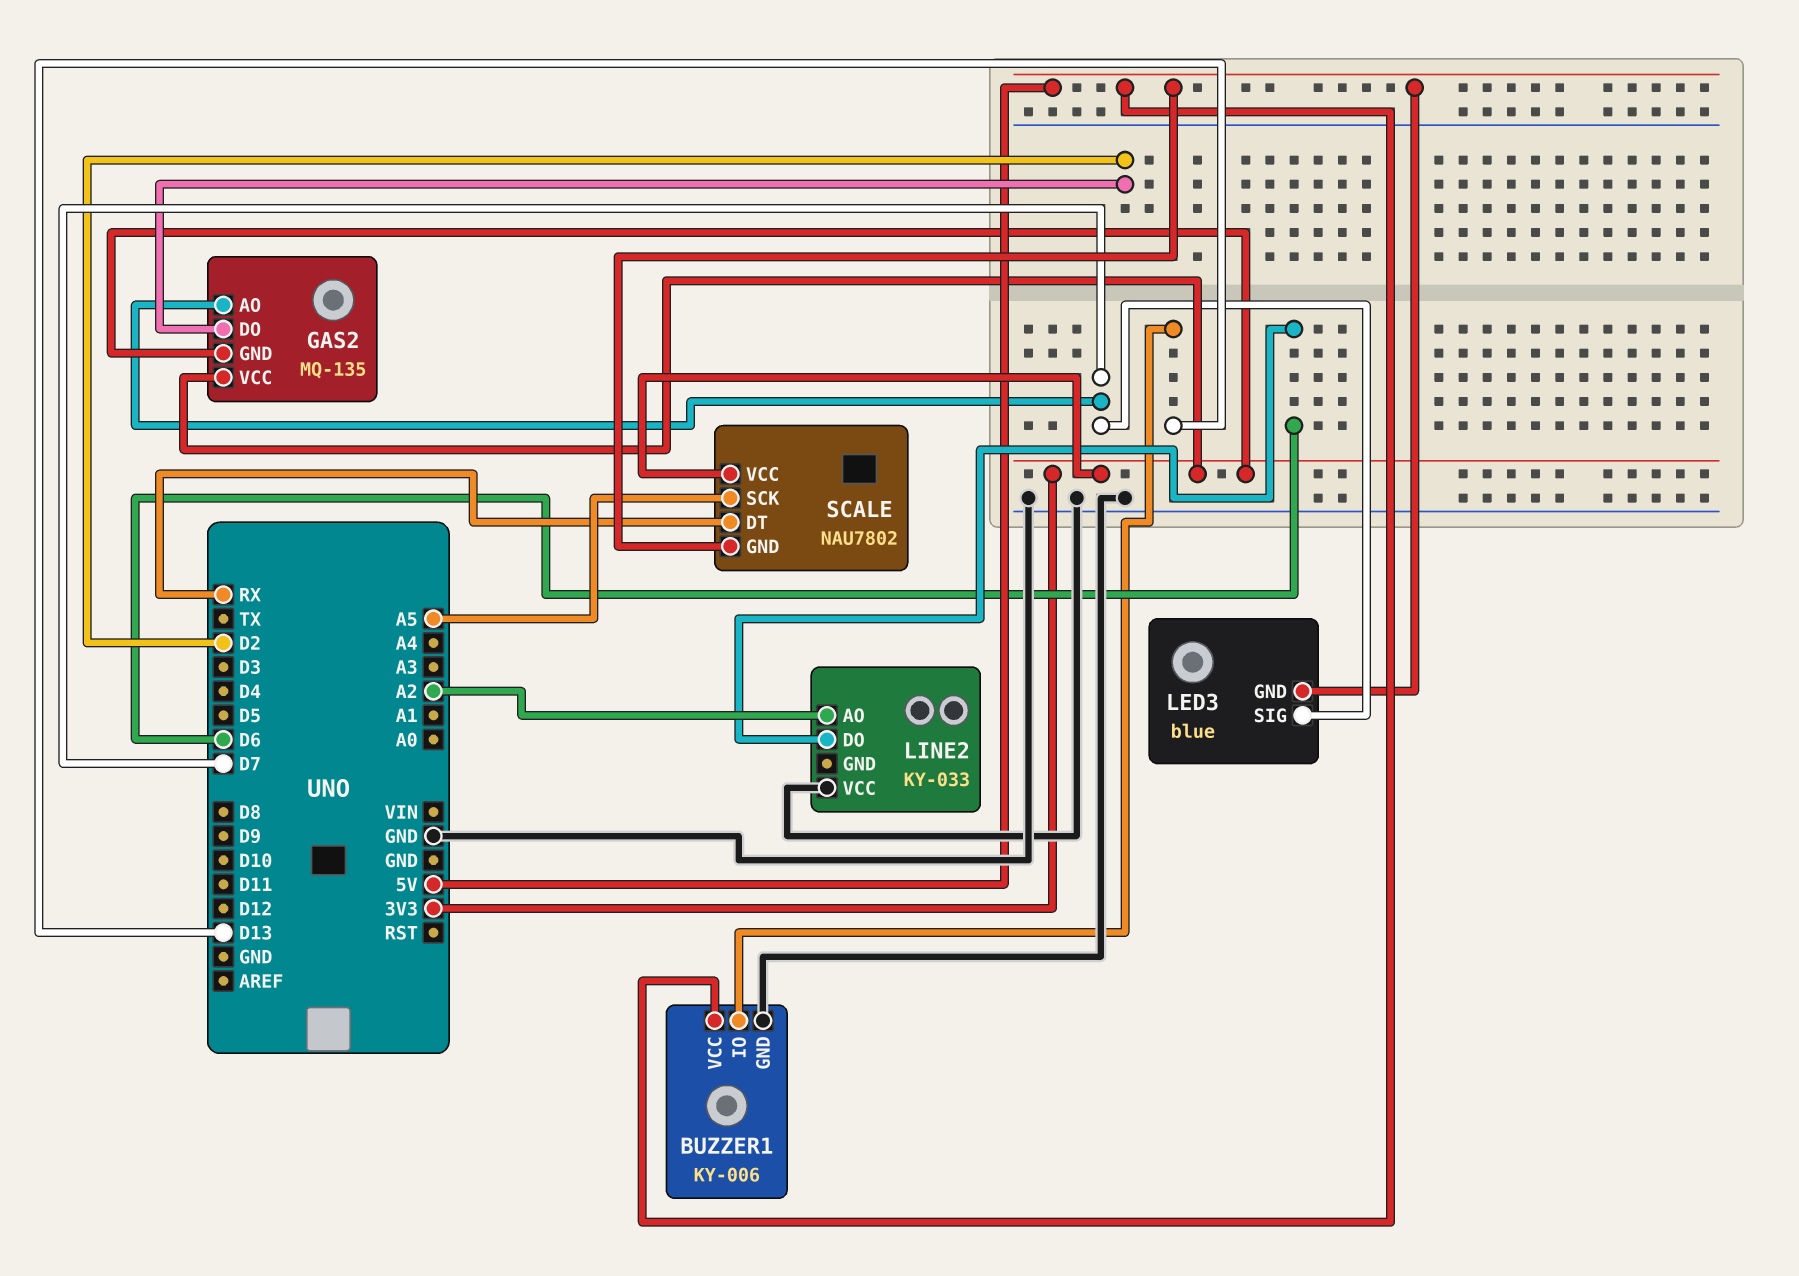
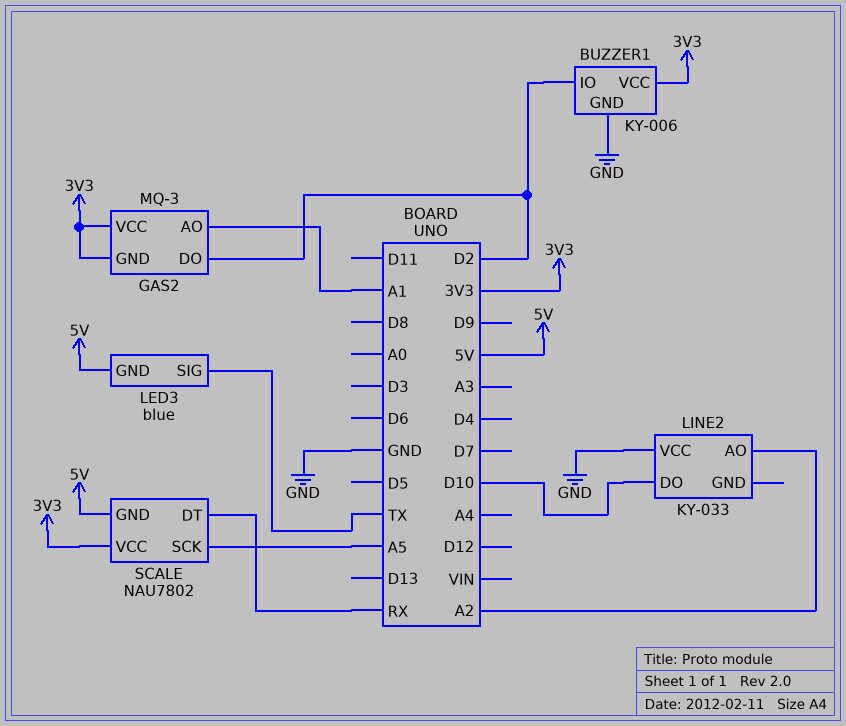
BUZZER1 pin IO: D13 -> D2
BUZZER1 pin VCC: 5V -> 3V3
GAS2: MQ-135 -> MQ-3
GAS2 pin AO: D7 -> A1
LED3 pin SIG: D7 -> TX
LINE2 pin DO: D6 -> D10

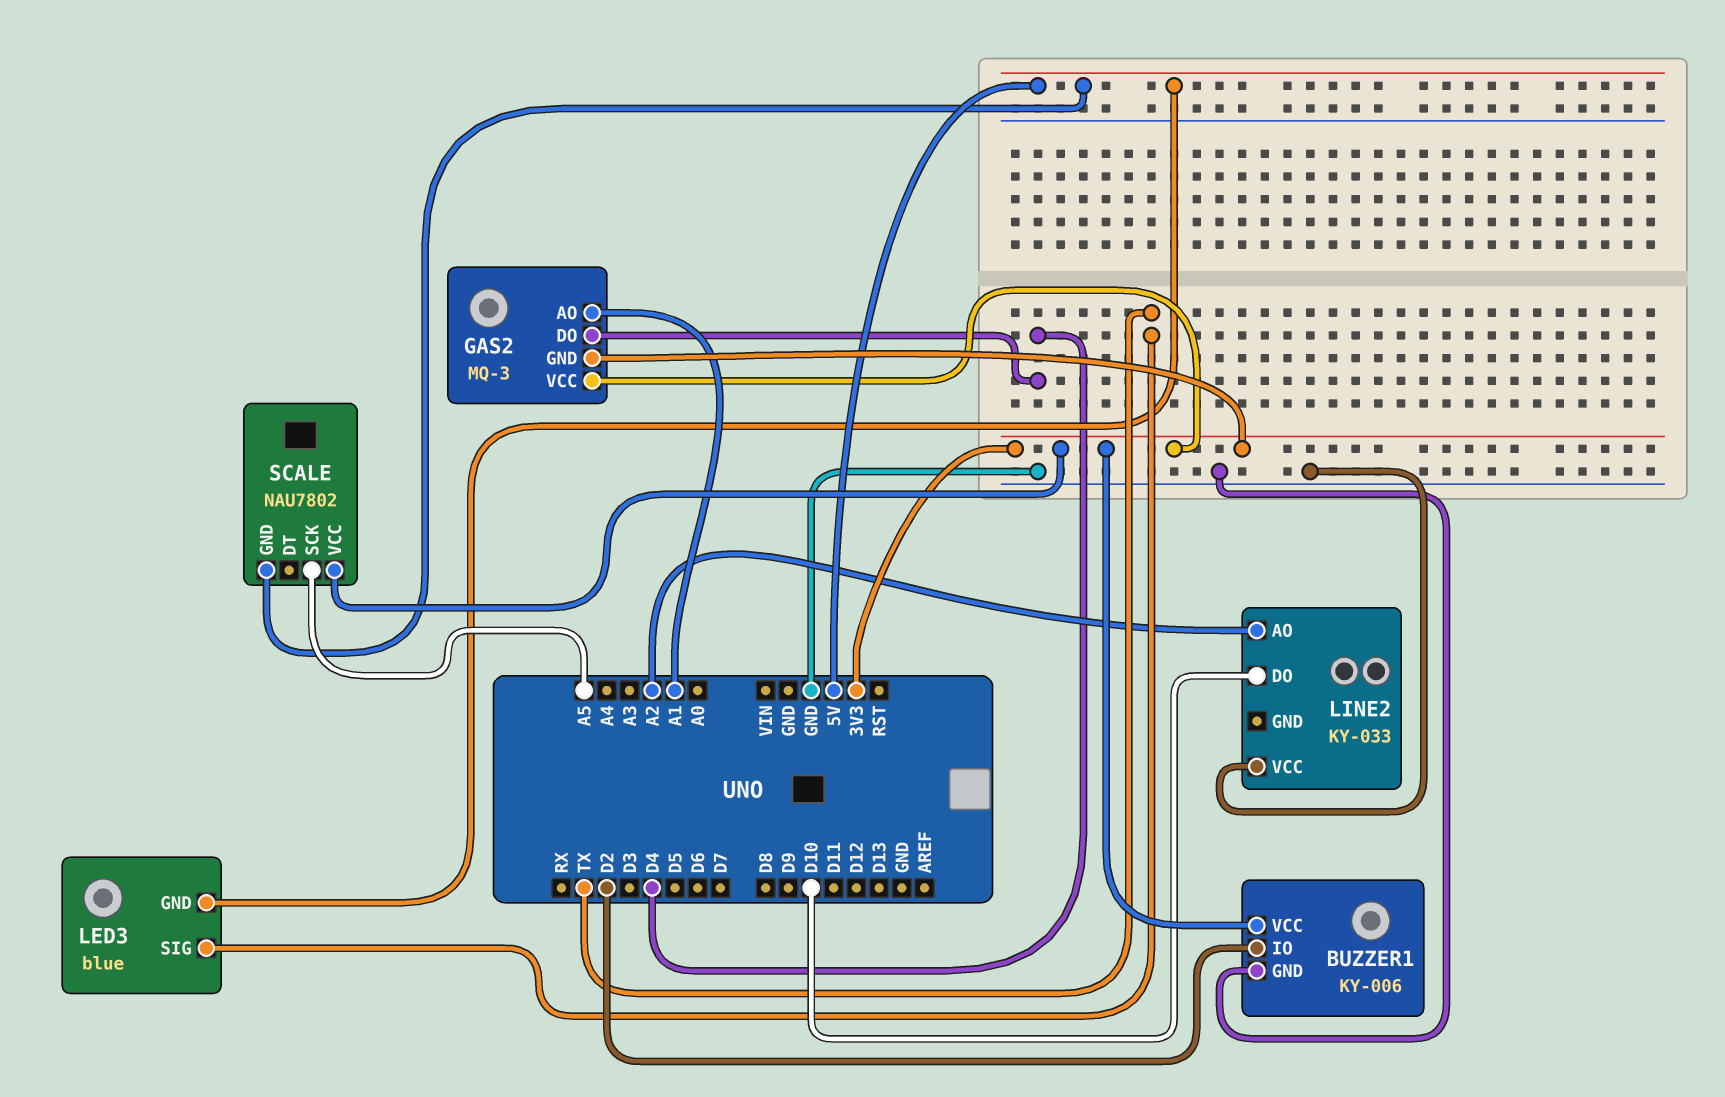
GAS2 pin DO: D2 -> D4
SCALE pin DT: RX -> none

